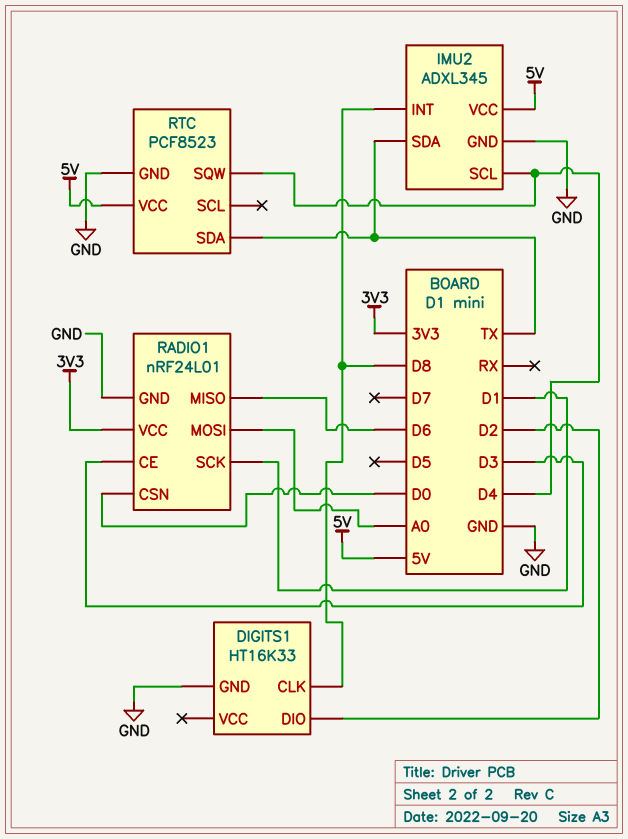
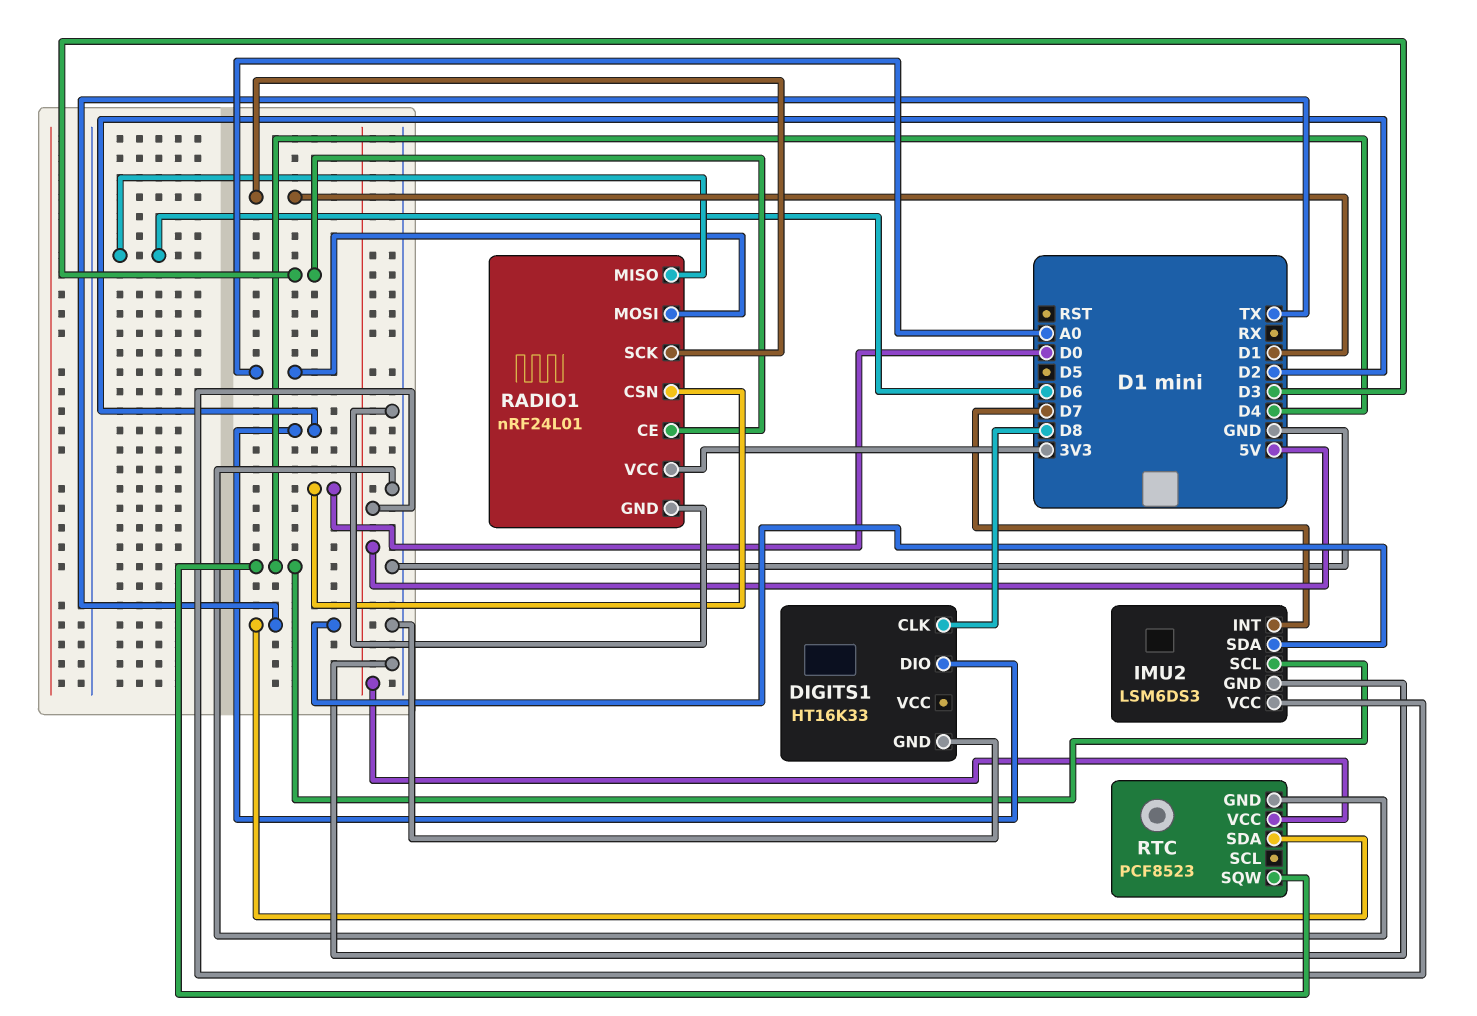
IMU2: ADXL345 -> LSM6DS3
IMU2 pin INT: D8 -> D7

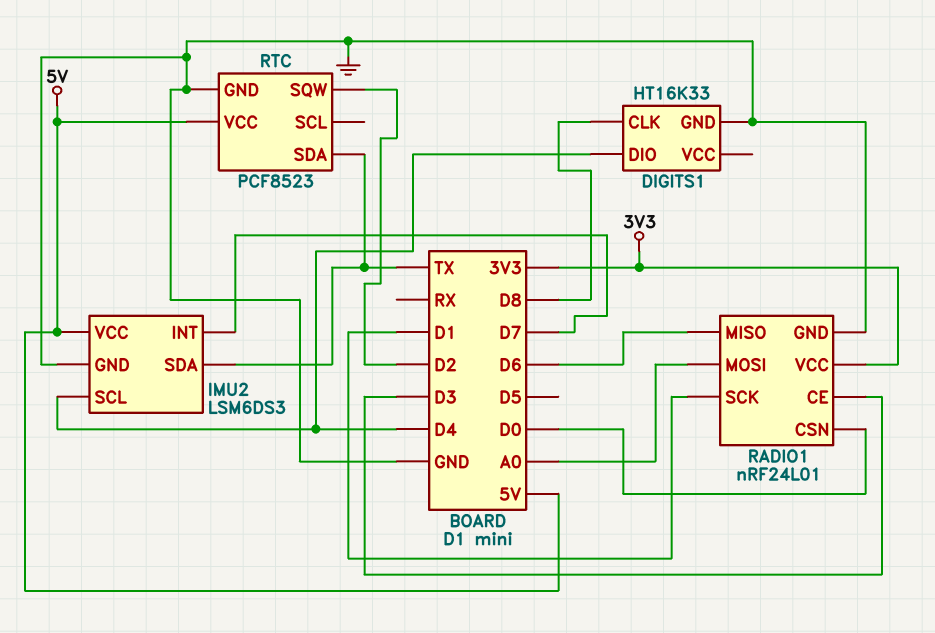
DIGITS1 pin DIO: D2 -> D4
RTC pin SQW: D4 -> D2

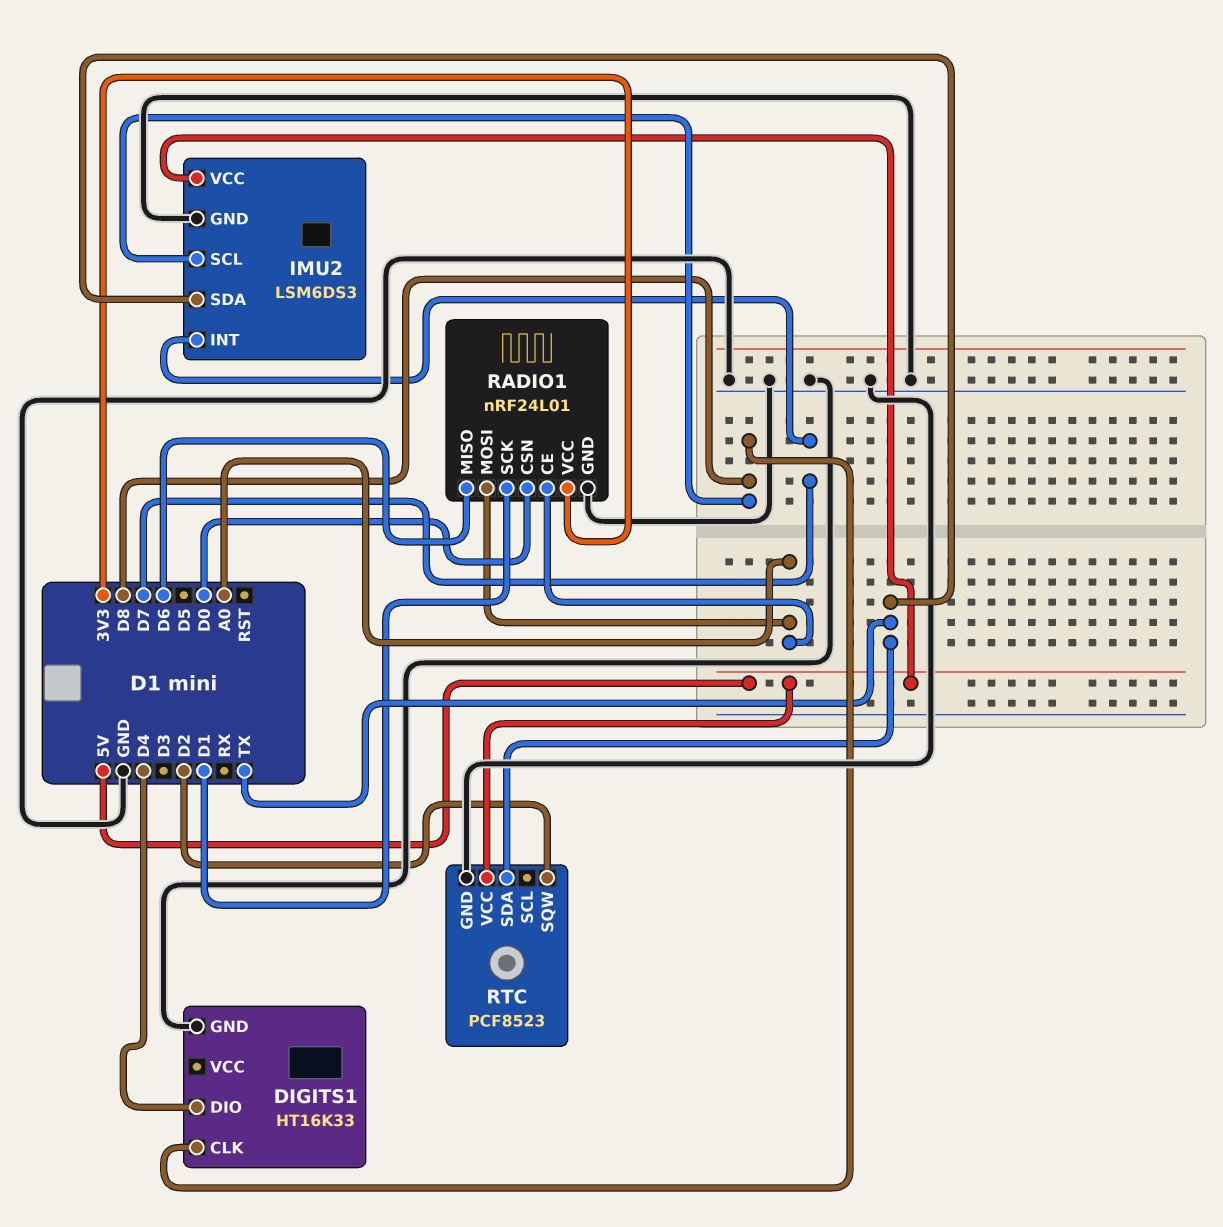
IMU2 pin SCL: D4 -> D8
RADIO1 pin CE: D3 -> A0

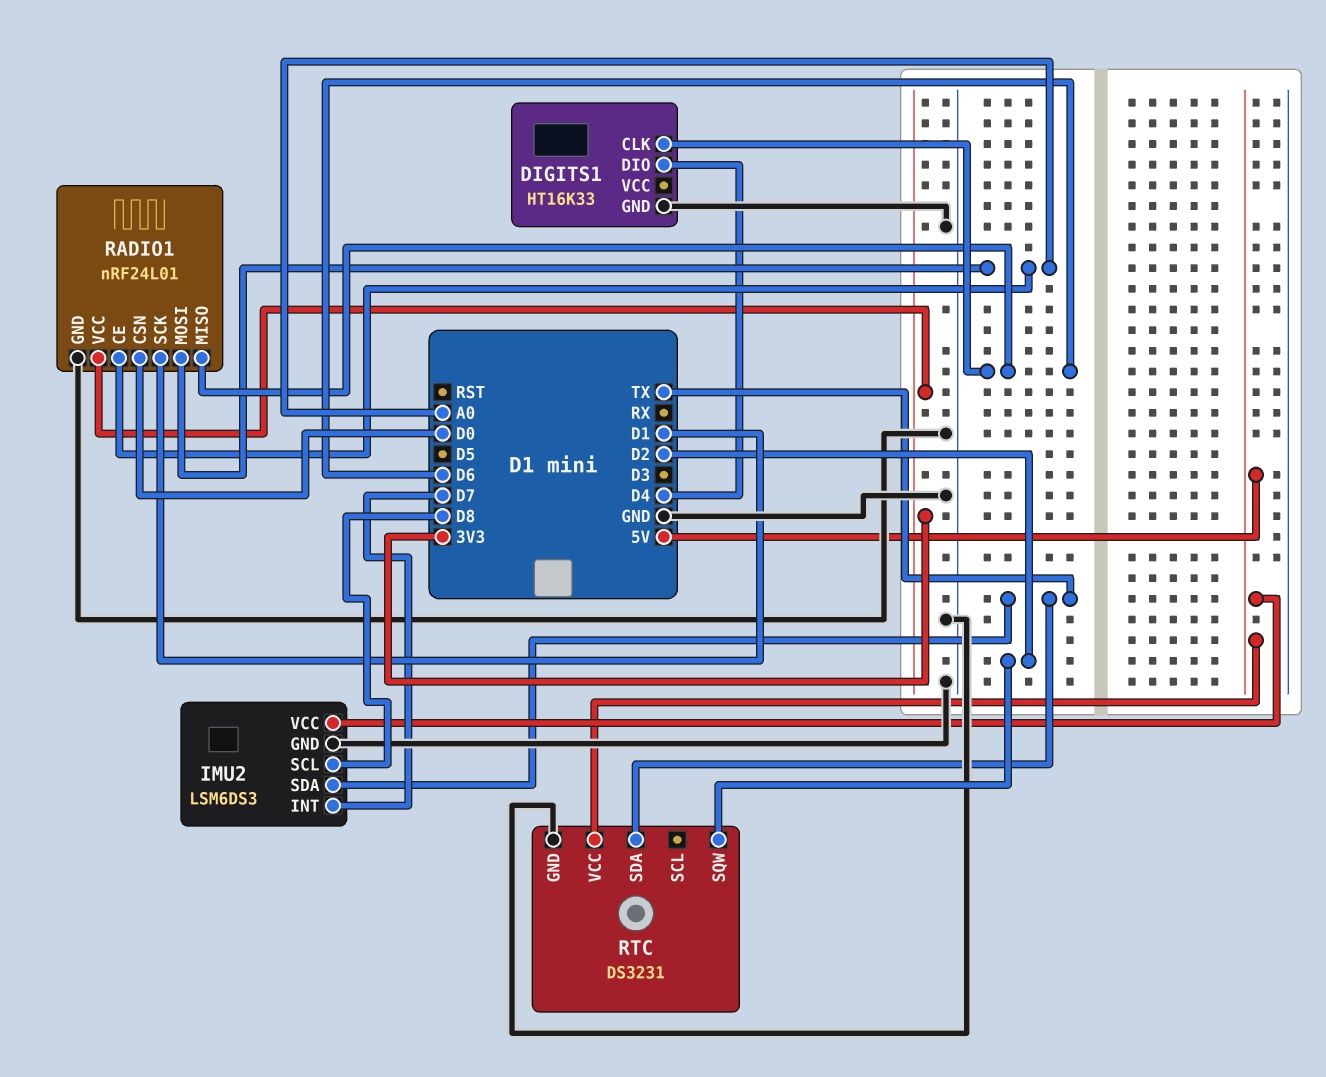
DIGITS1 pin CLK: D8 -> D6
RTC: PCF8523 -> DS3231

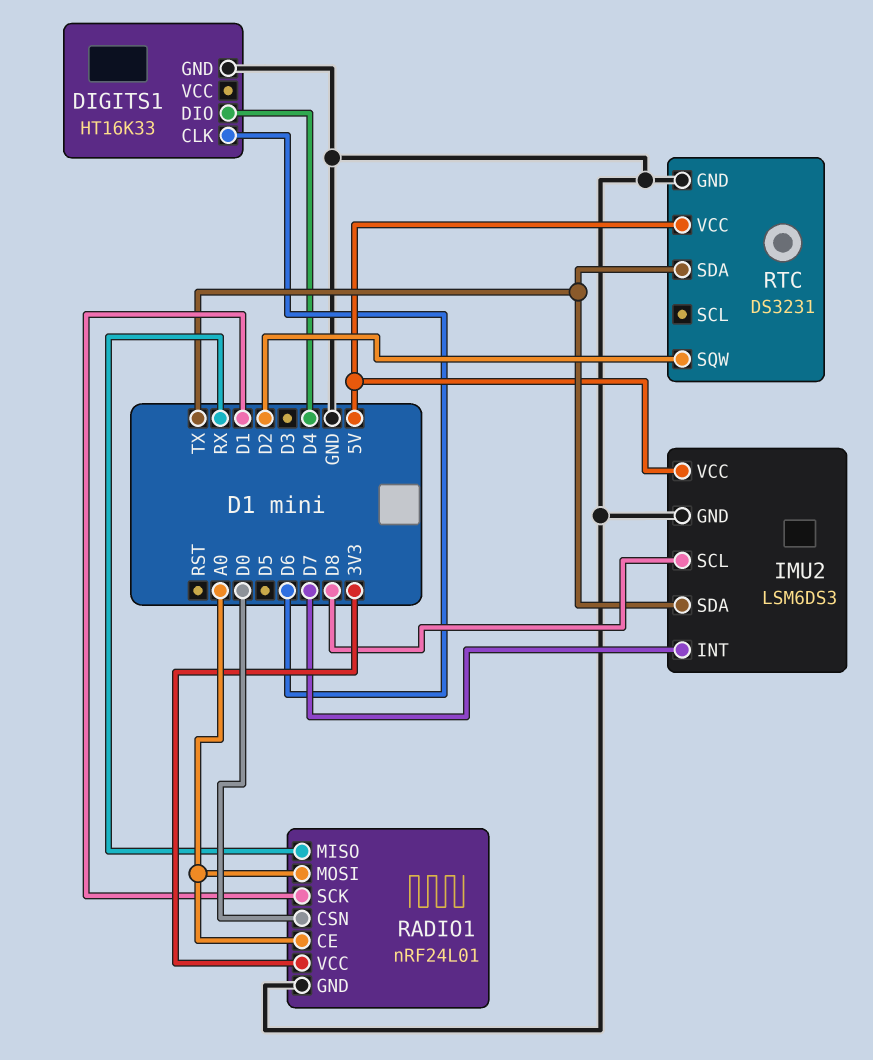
RADIO1 pin MISO: D6 -> RX

